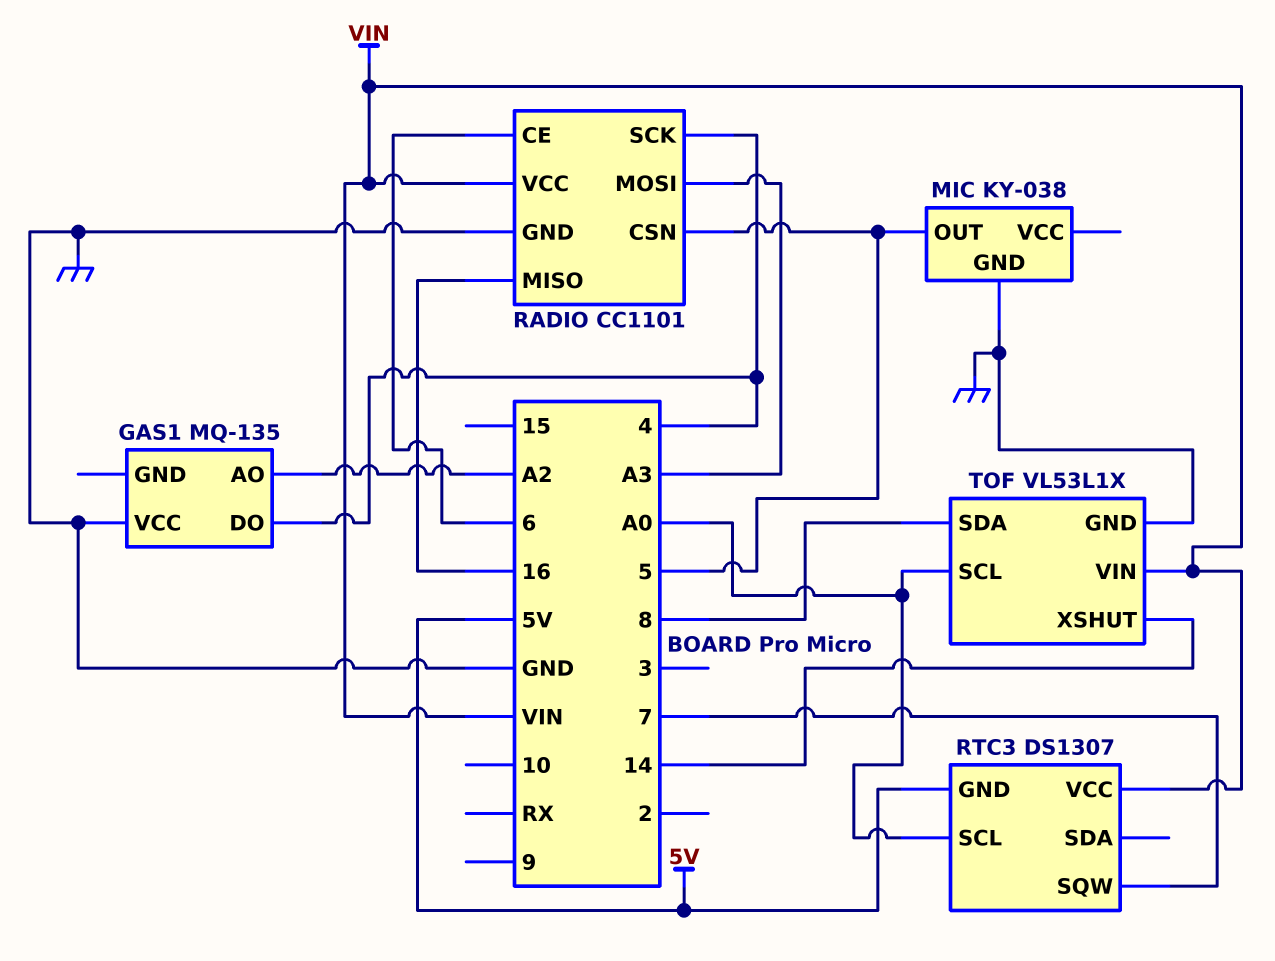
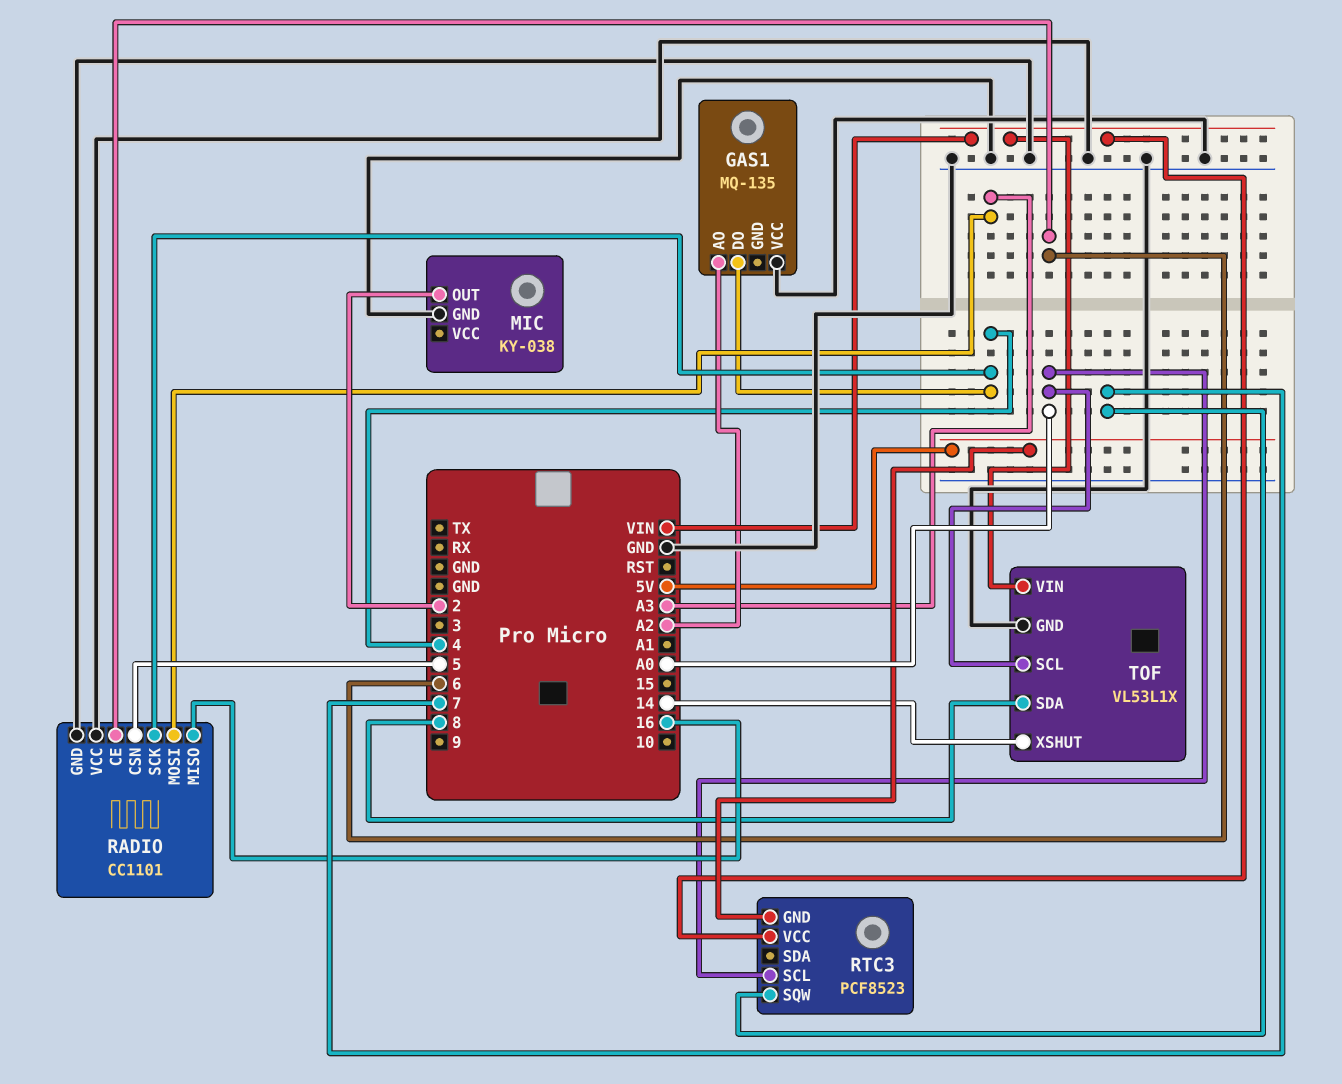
MIC pin OUT: 5 -> 2
RADIO pin VCC: VIN -> GND
RTC3: DS1307 -> PCF8523

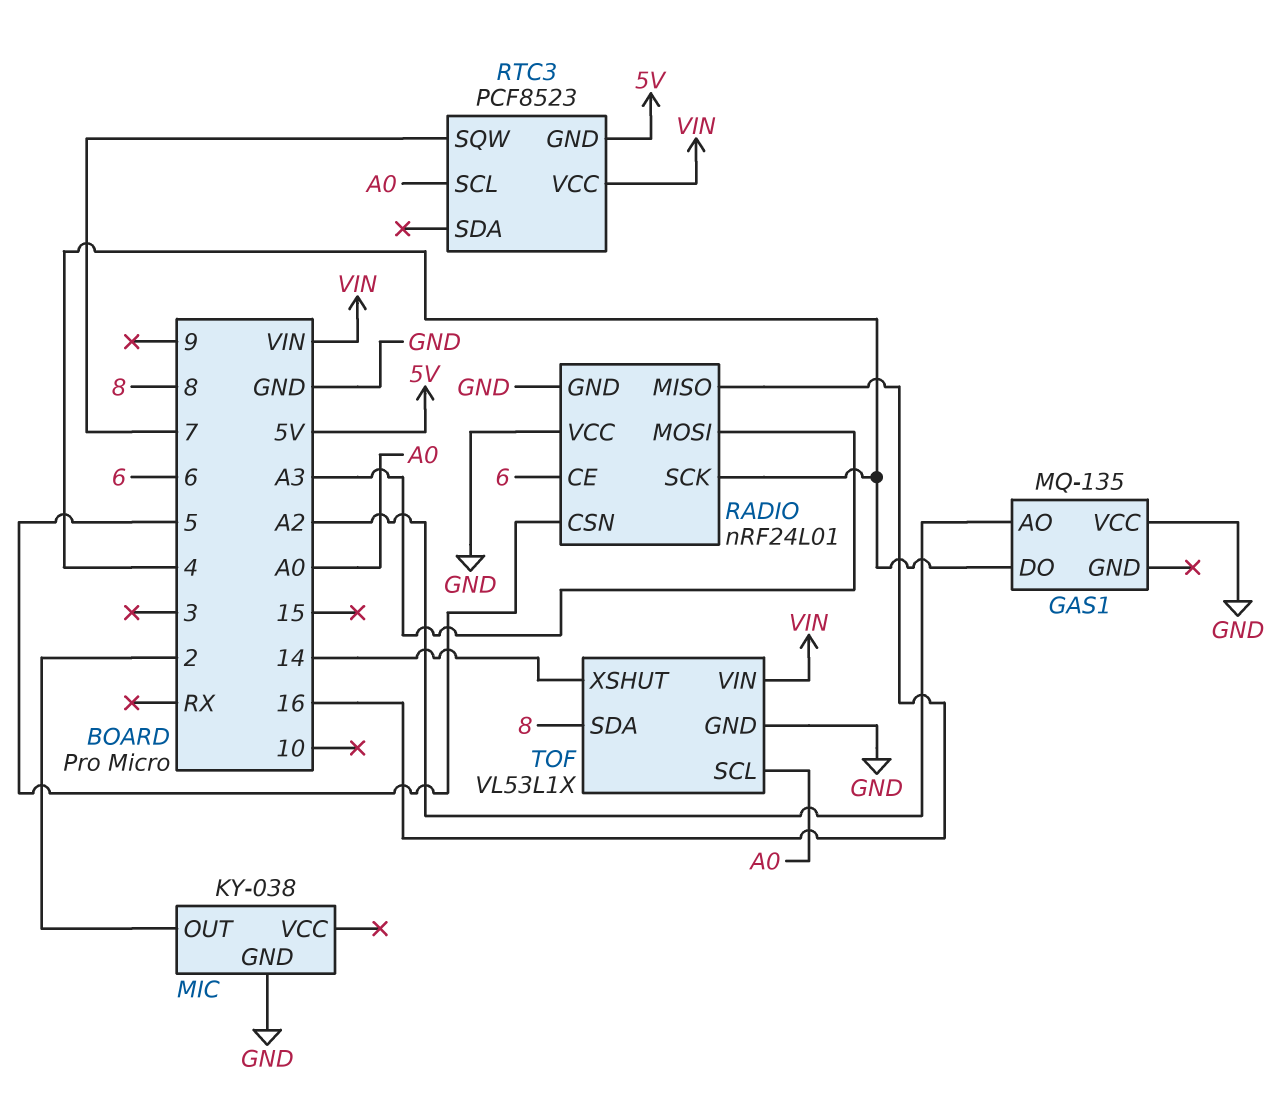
RADIO: CC1101 -> nRF24L01

